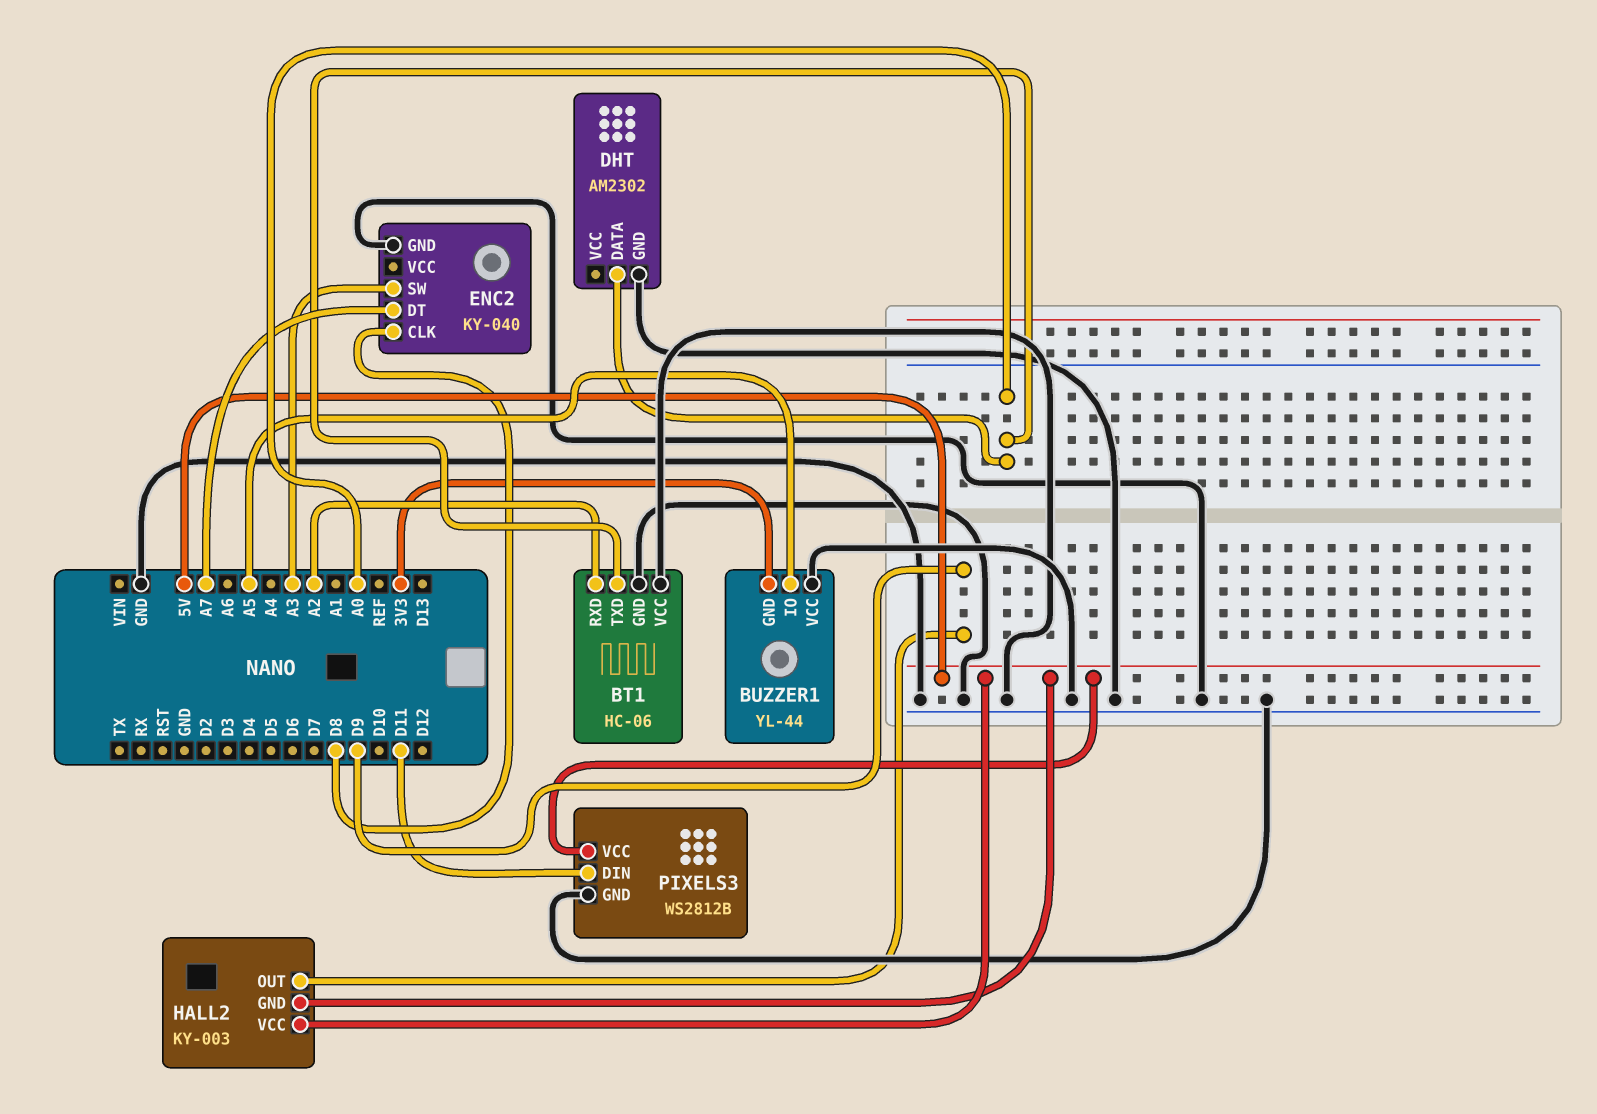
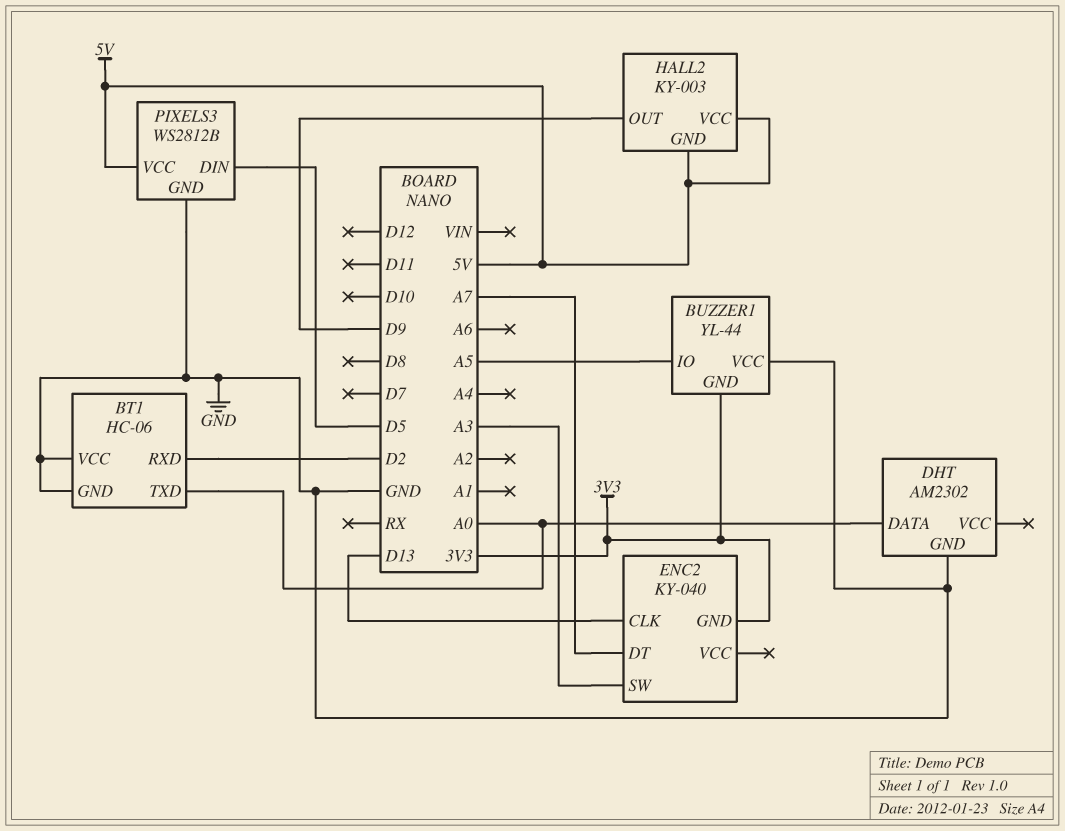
BT1 pin RXD: A2 -> D2
ENC2 pin CLK: D8 -> D13
ENC2 pin GND: GND -> 3V3
PIXELS3 pin DIN: D11 -> D5

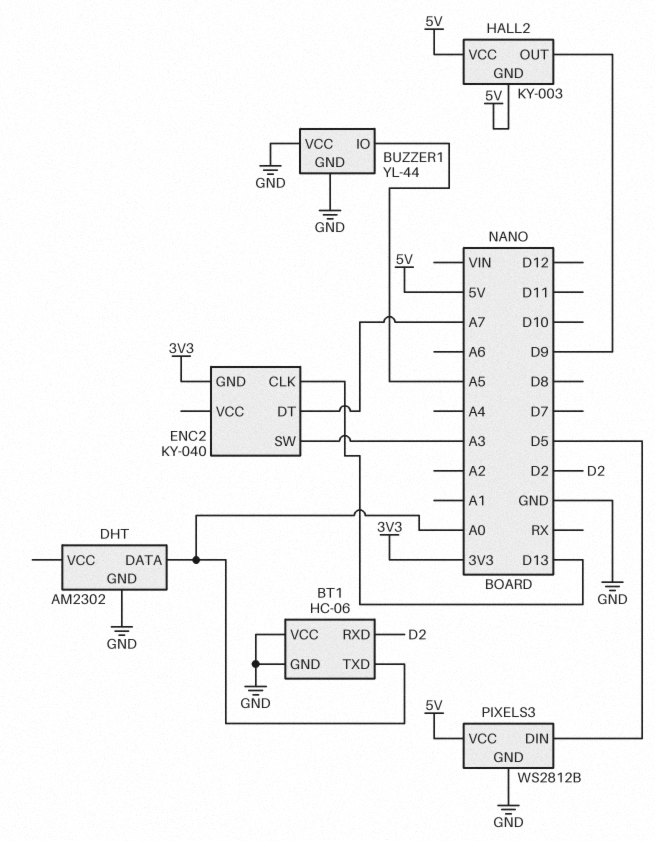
BUZZER1 pin GND: 3V3 -> GND

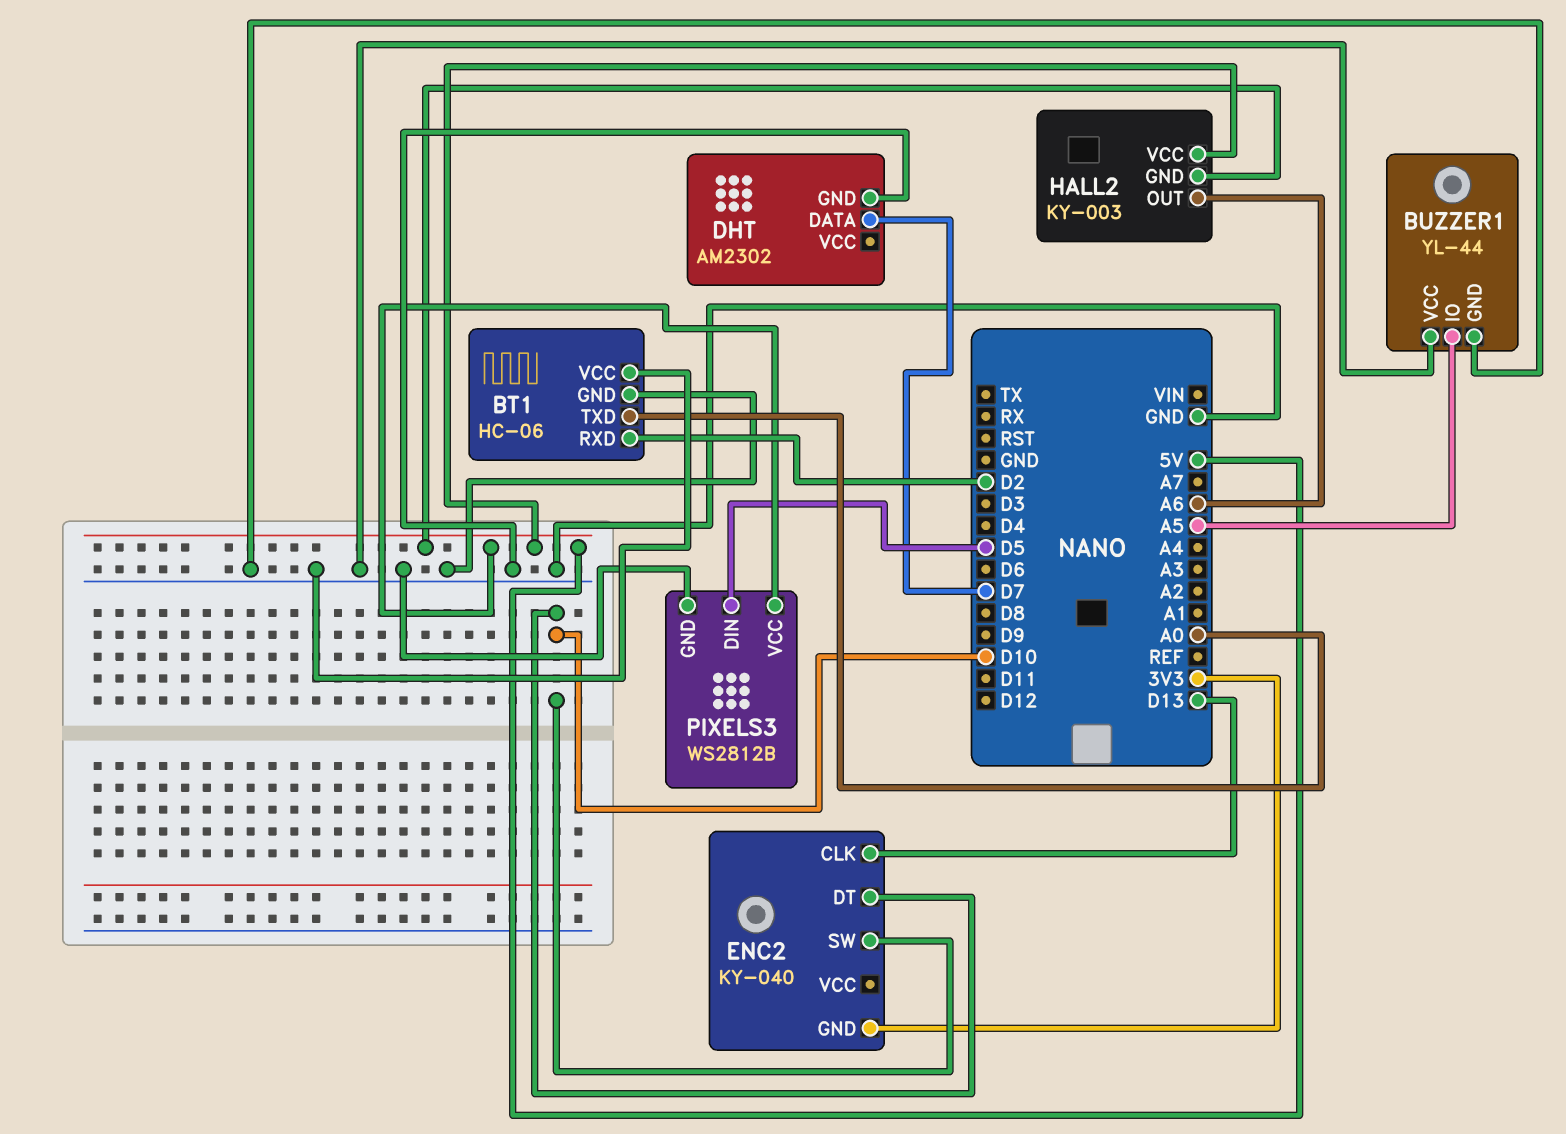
DHT pin DATA: A0 -> D7
ENC2 pin DT: A7 -> D10
ENC2 pin SW: A3 -> D10
HALL2 pin OUT: D9 -> A6

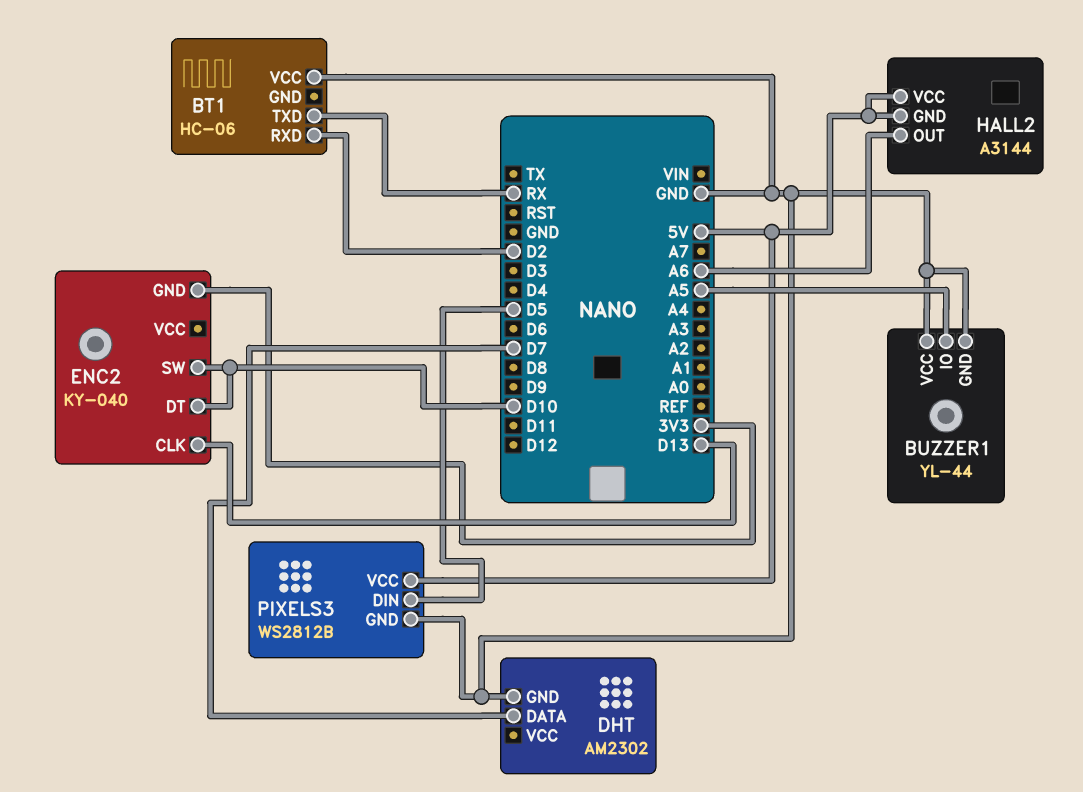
BT1 pin GND: GND -> none
BT1 pin TXD: A0 -> RX
HALL2: KY-003 -> A3144

